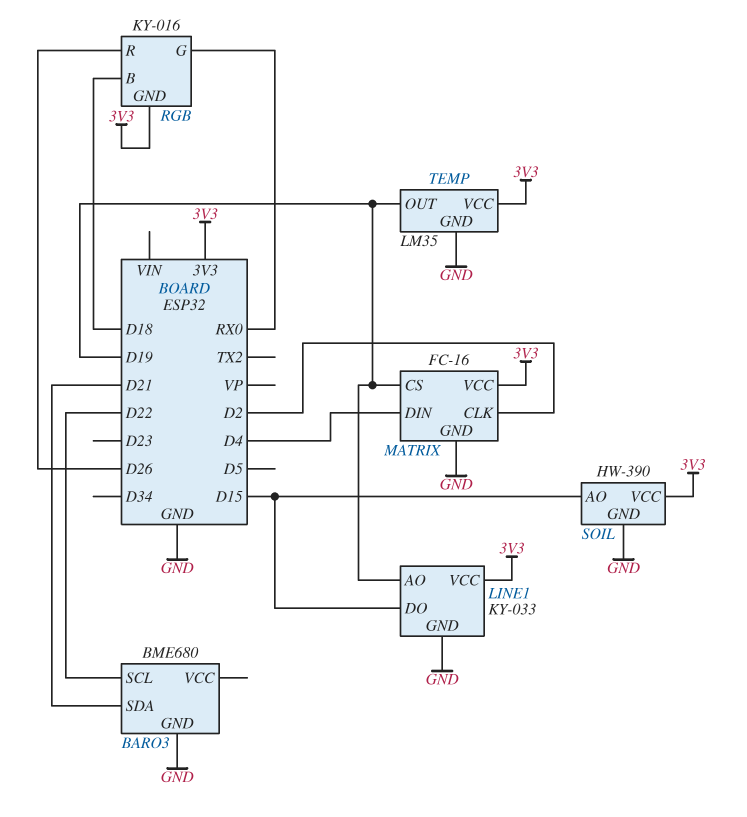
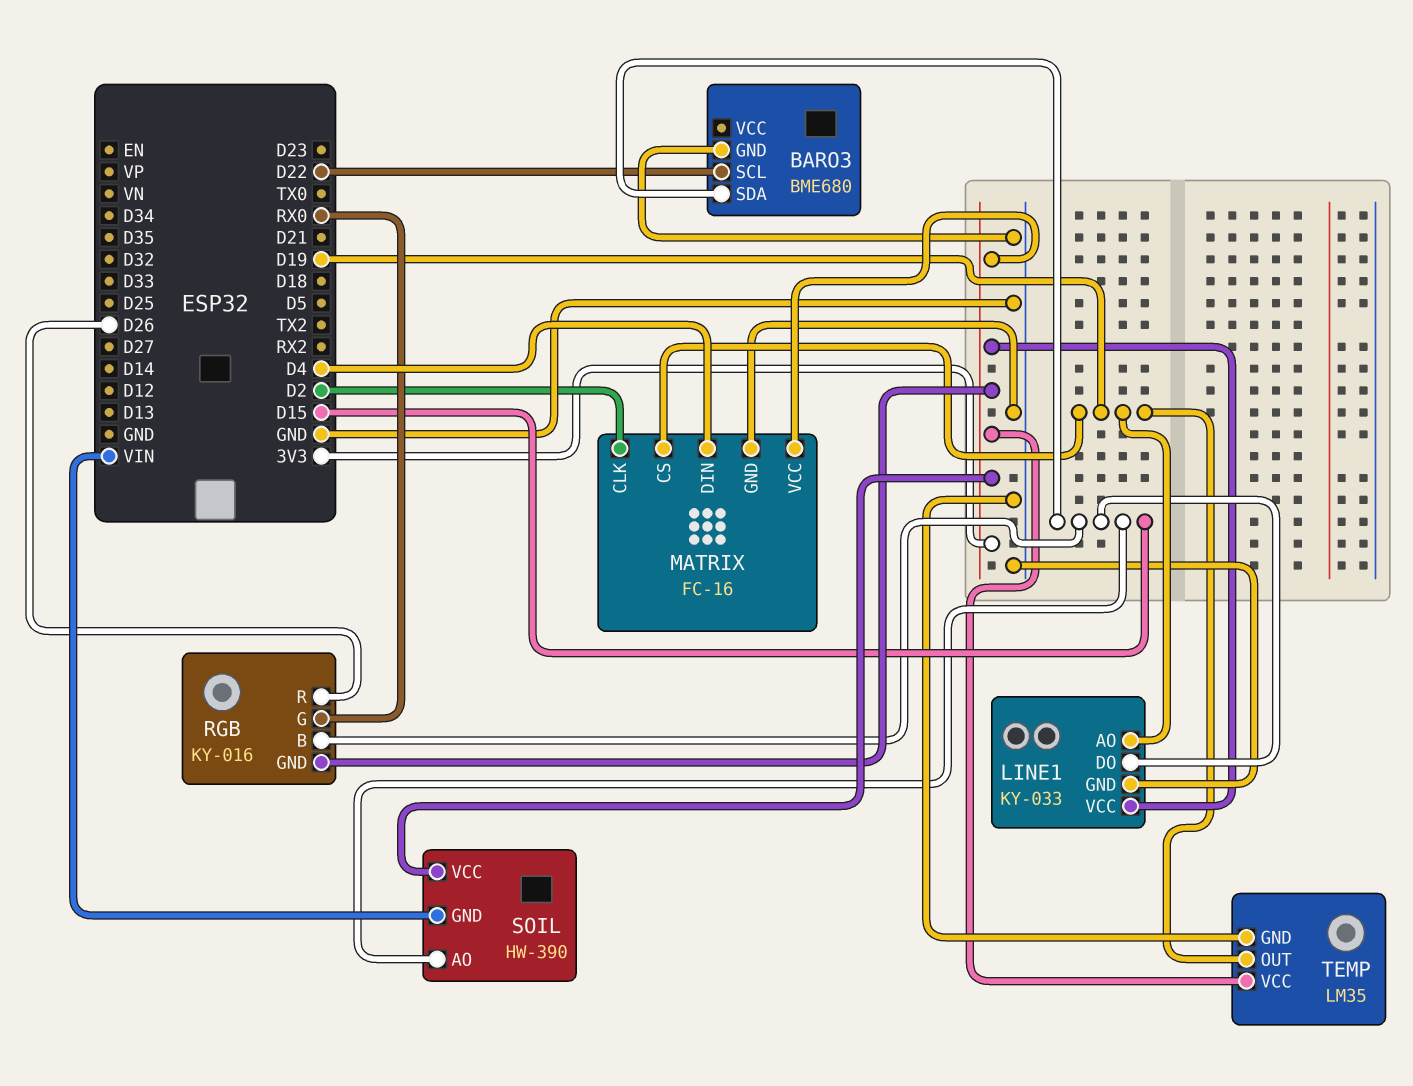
BARO3 pin SDA: D21 -> D15
RGB pin B: D18 -> D15
SOIL pin GND: GND -> VIN

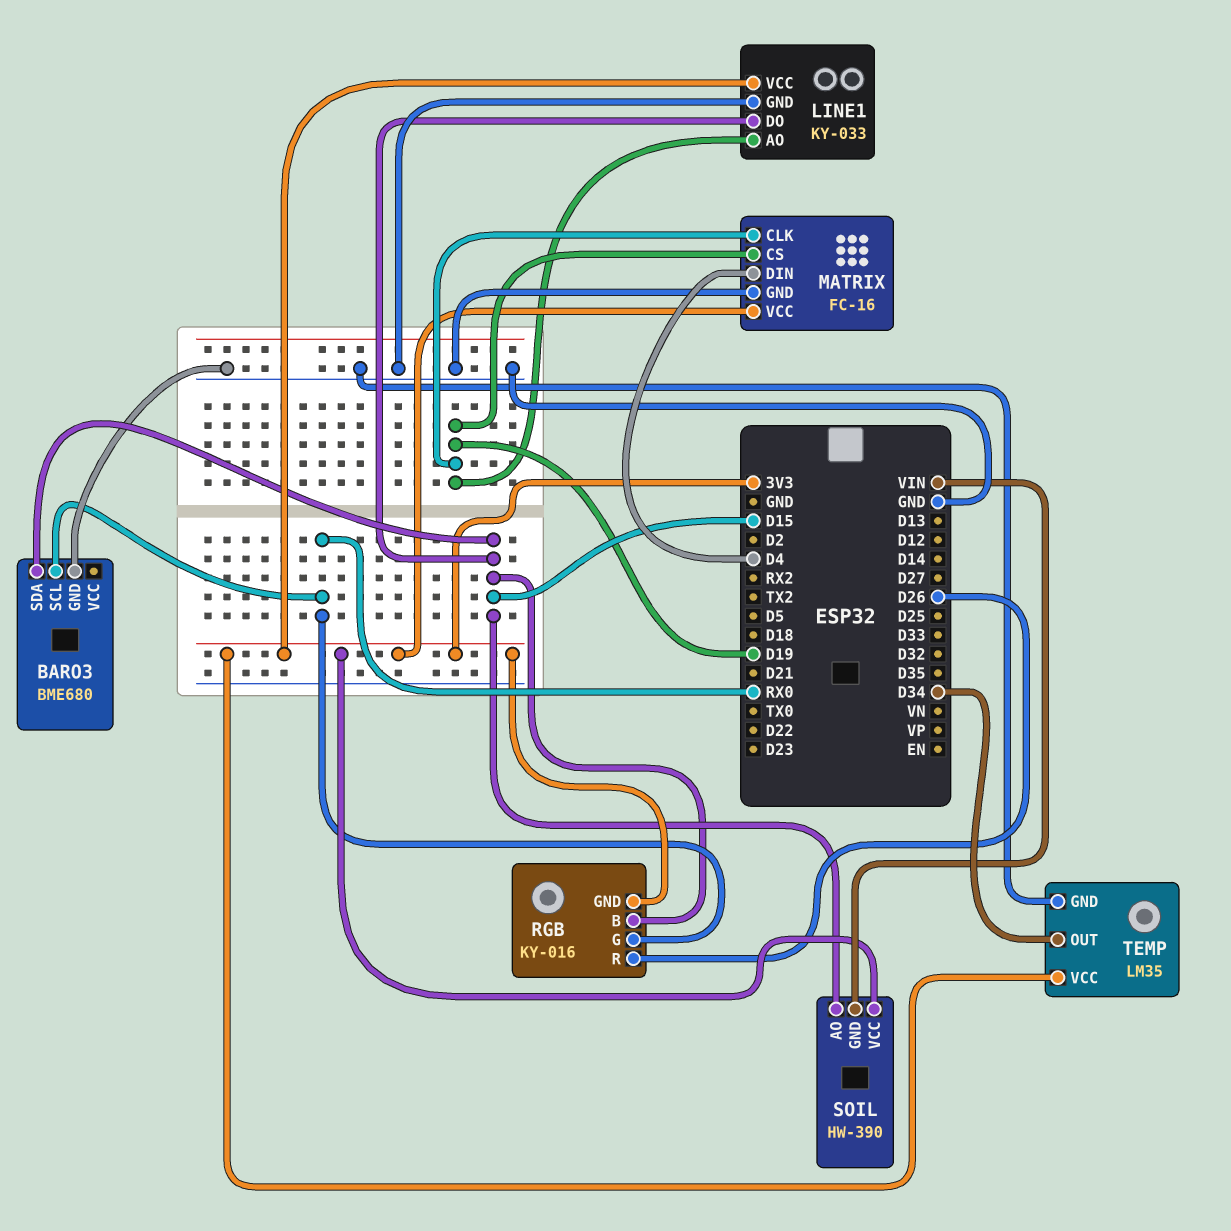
BARO3 pin SCL: D22 -> RX0
MATRIX pin CLK: D2 -> D19
TEMP pin OUT: D19 -> D34

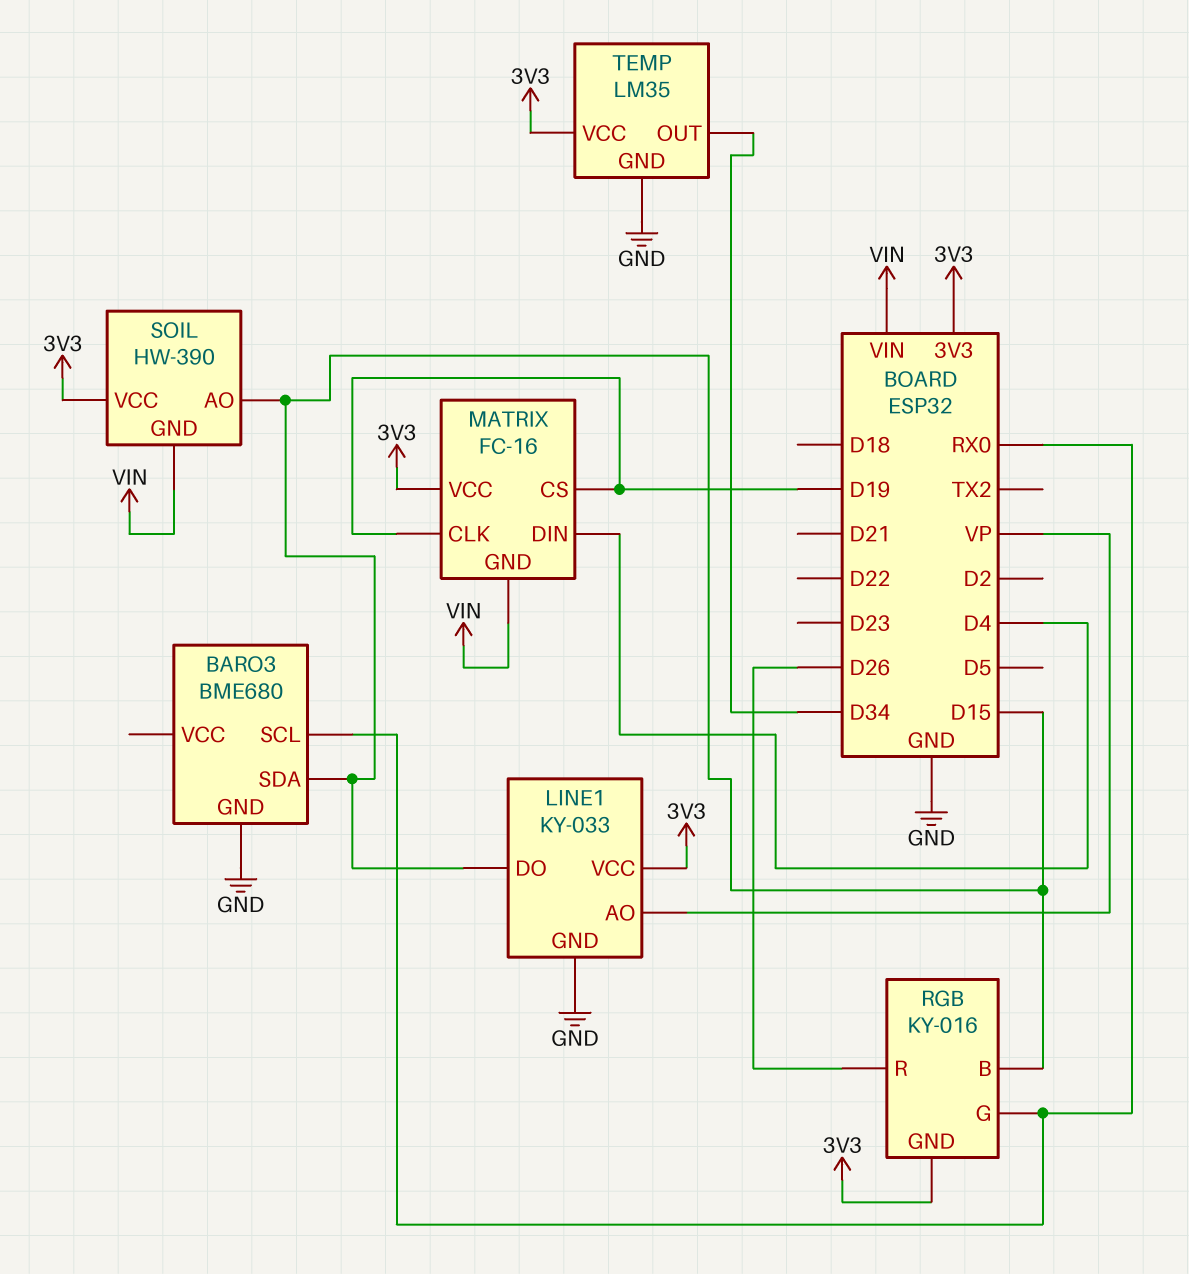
LINE1 pin AO: D19 -> VP
MATRIX pin GND: GND -> VIN

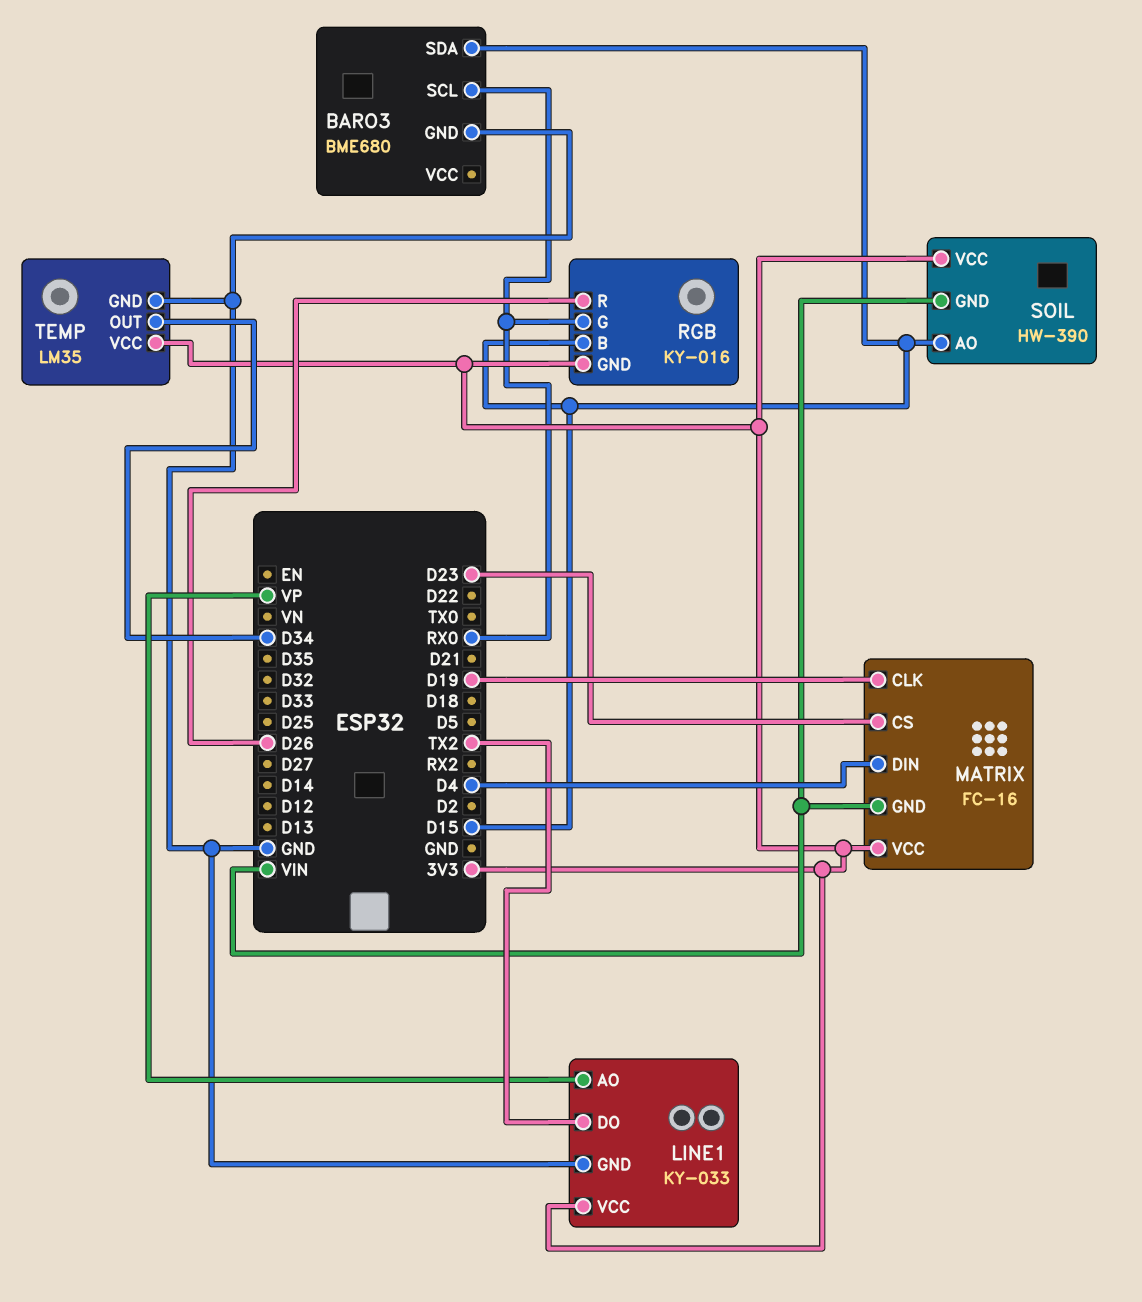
LINE1 pin DO: D15 -> TX2
MATRIX pin CS: D19 -> D23

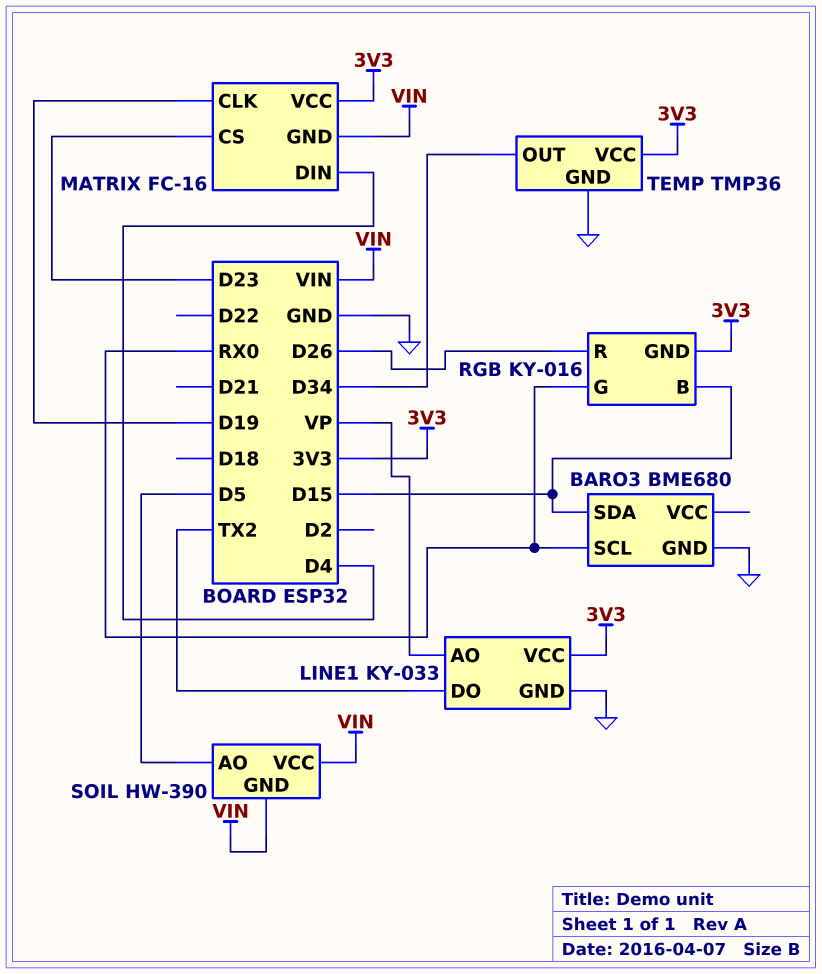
SOIL pin AO: D15 -> D5
SOIL pin VCC: 3V3 -> VIN
TEMP: LM35 -> TMP36

